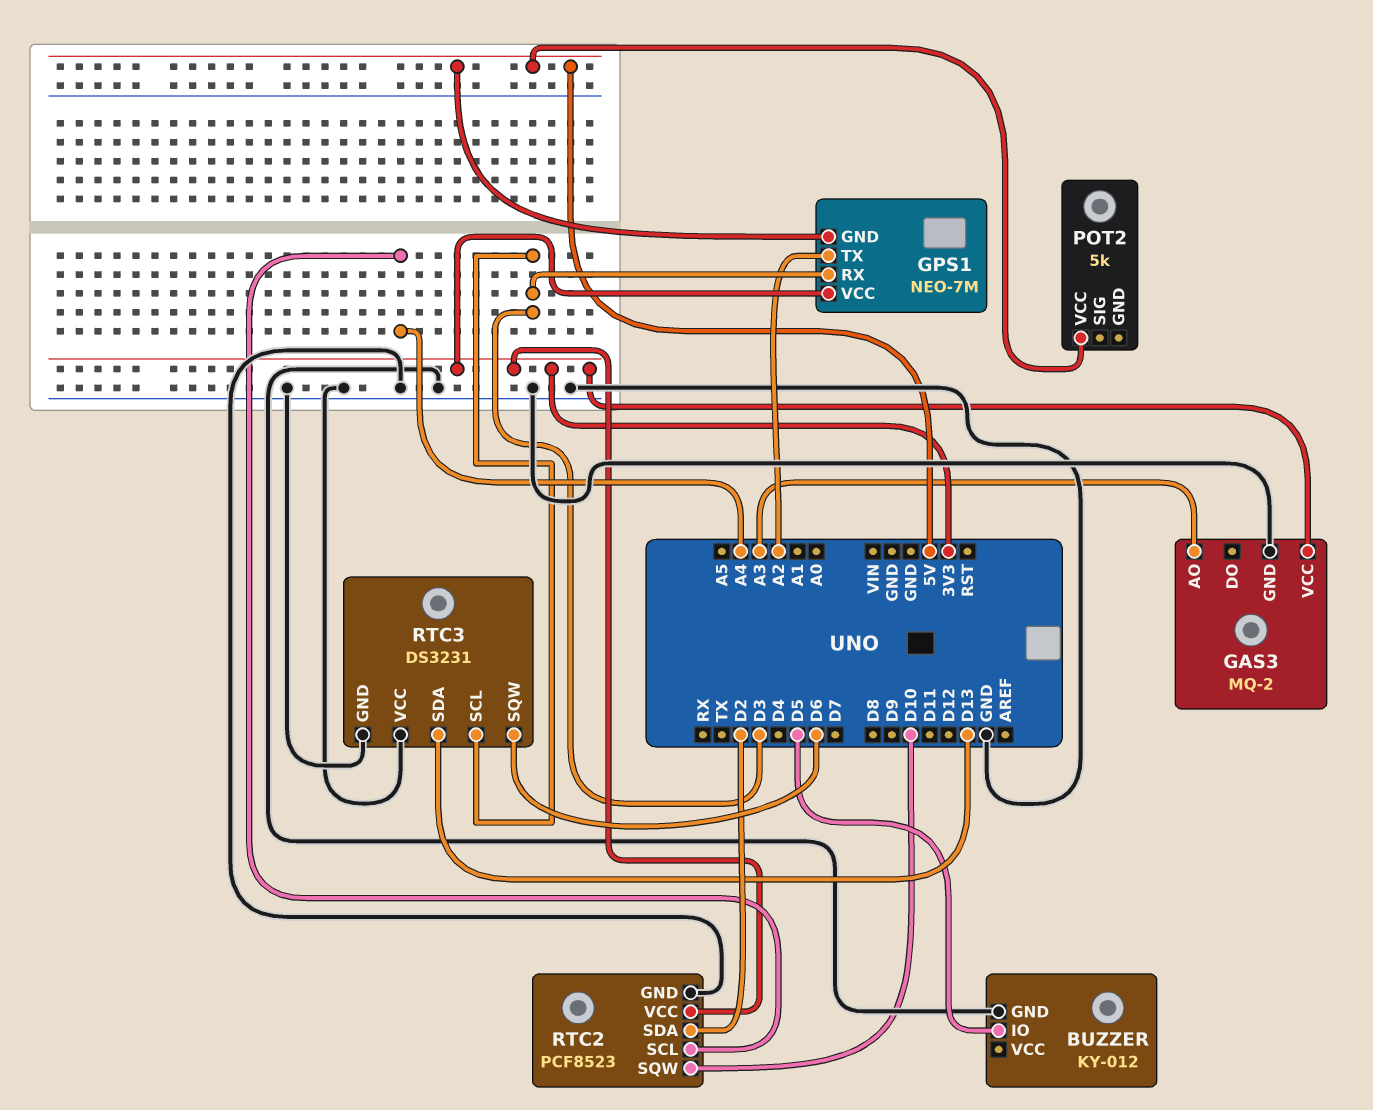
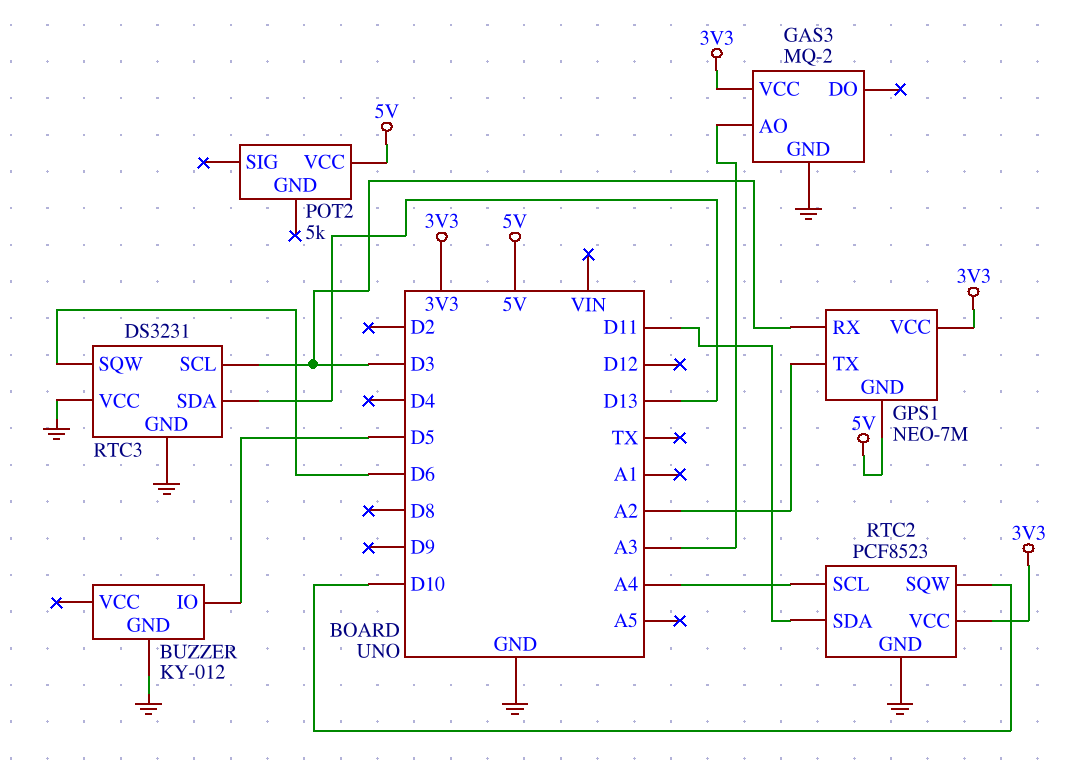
RTC2 pin SDA: D2 -> D11

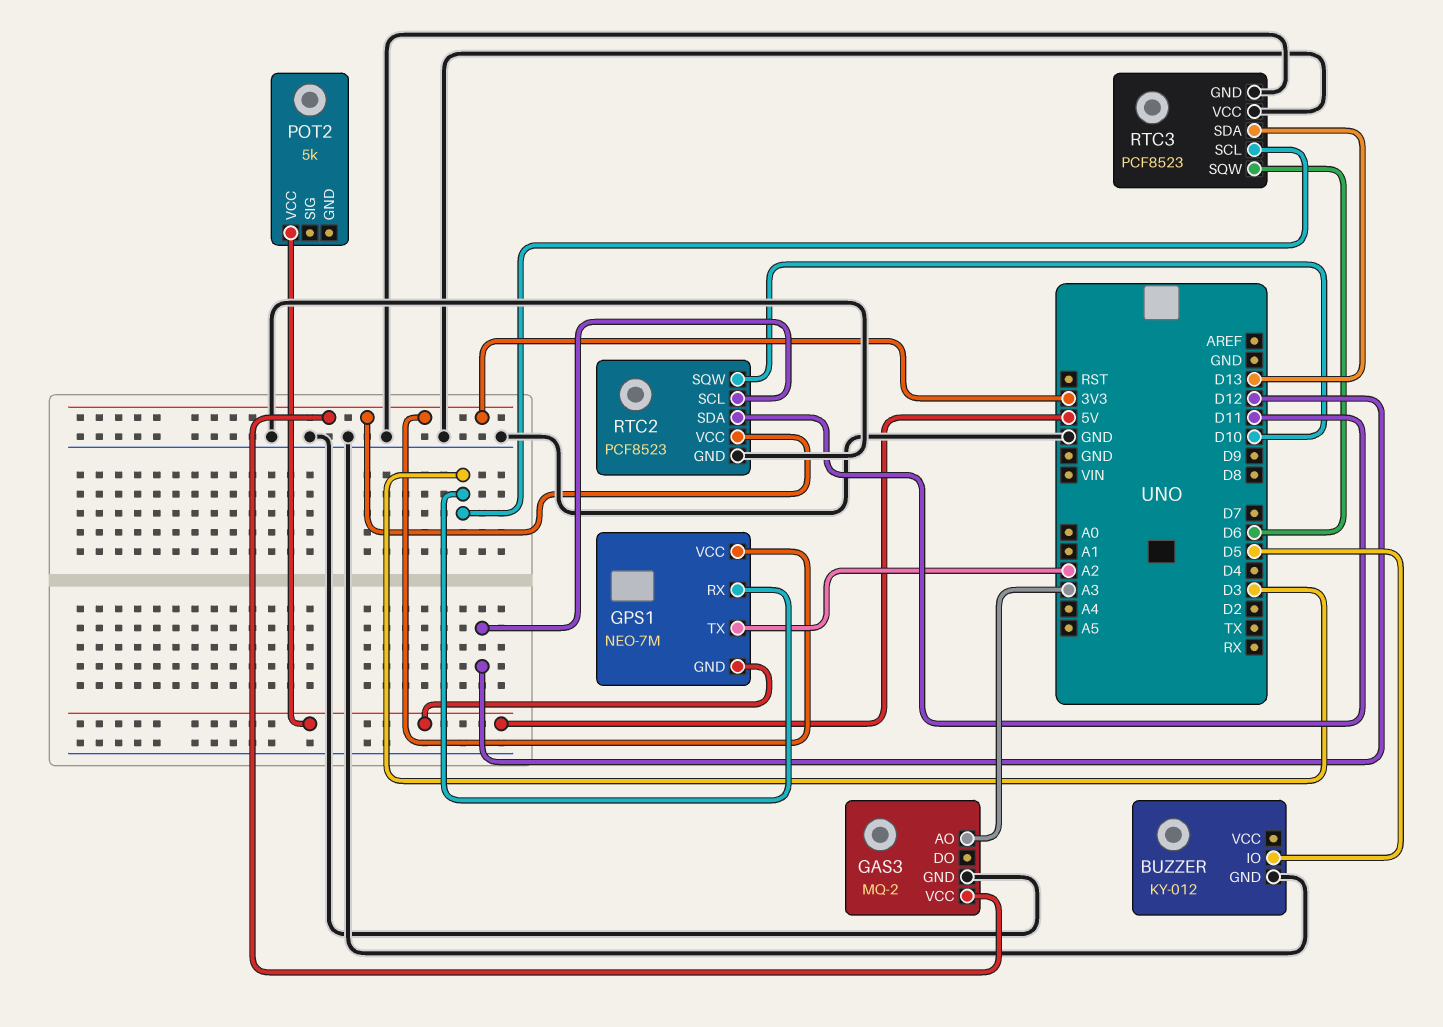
RTC2 pin SCL: A4 -> D12
RTC3: DS3231 -> PCF8523

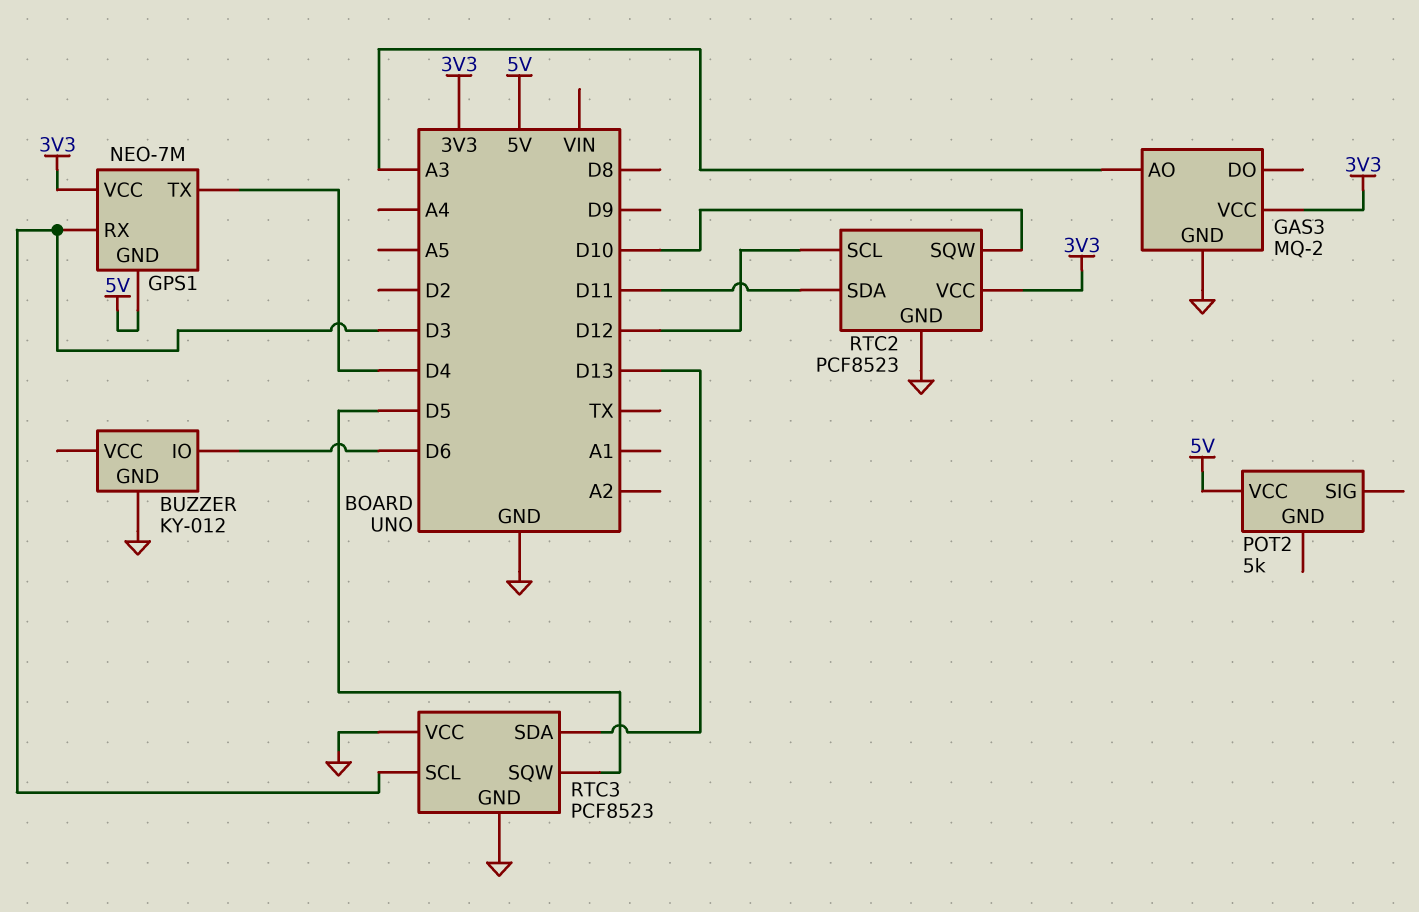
BUZZER pin IO: D5 -> D6
GPS1 pin TX: A2 -> D4
RTC3 pin SQW: D6 -> D5

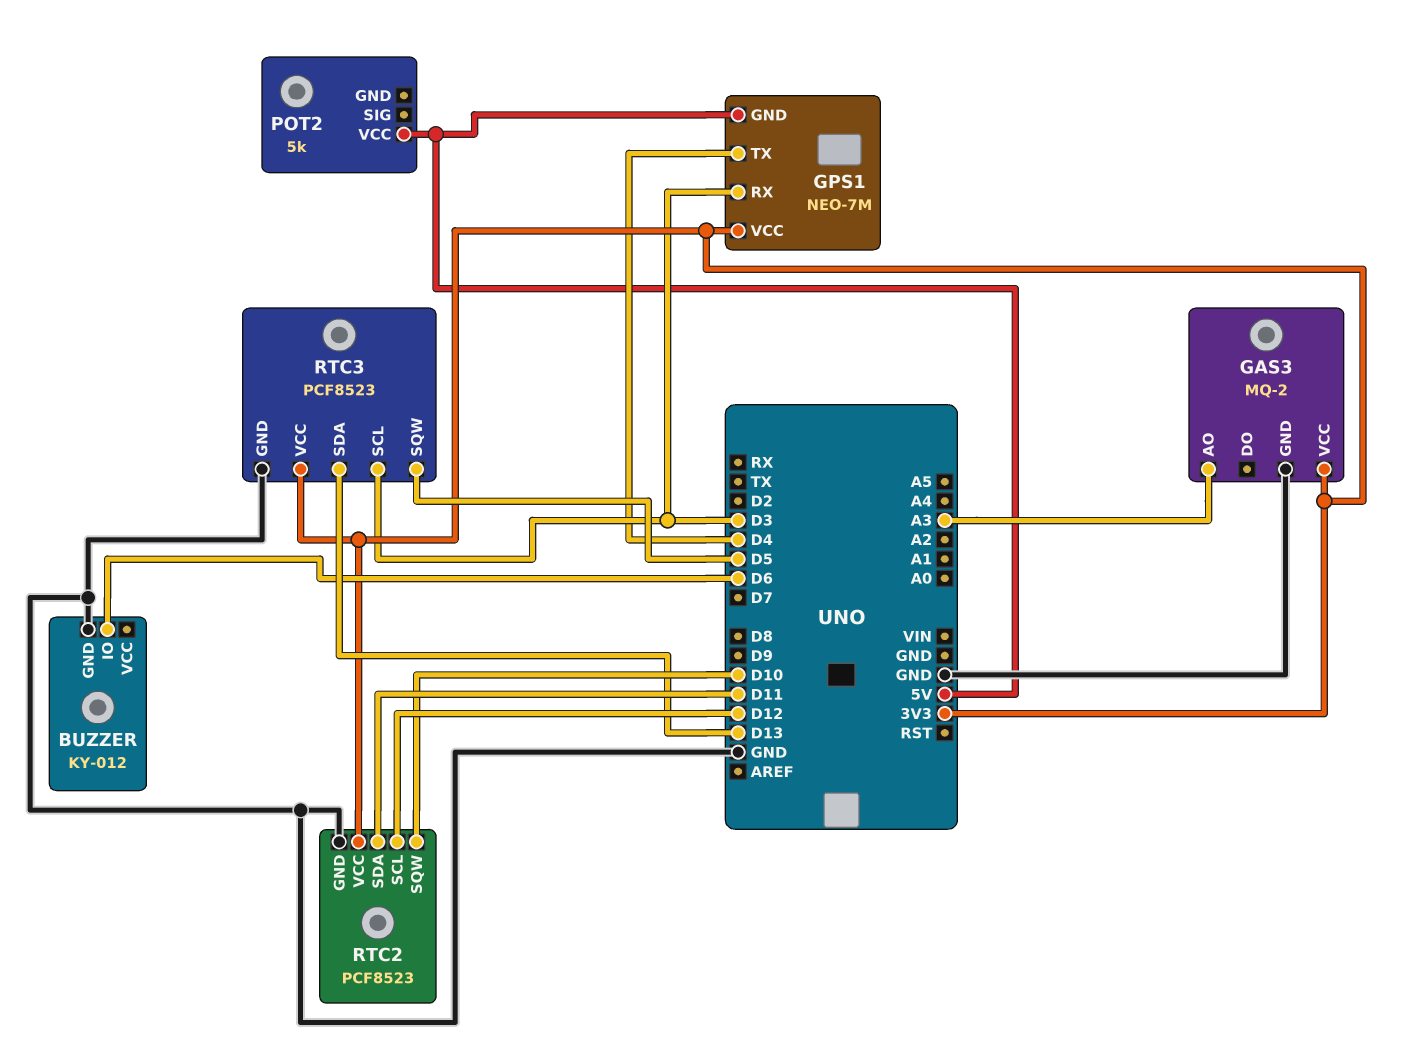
RTC3 pin VCC: GND -> 3V3

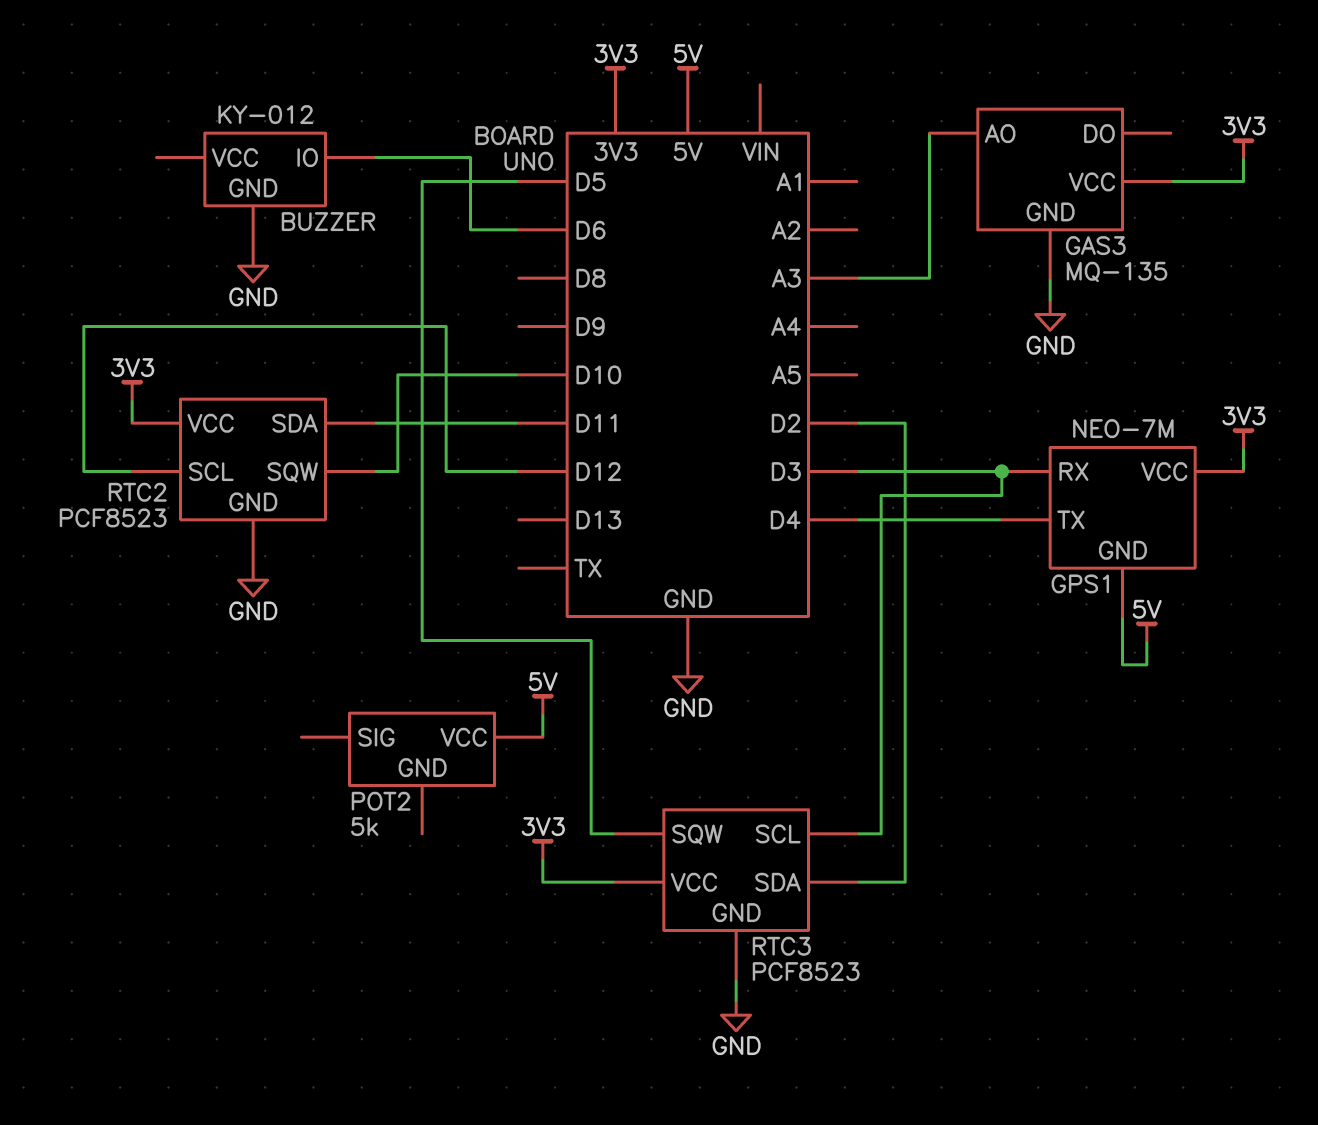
GAS3: MQ-2 -> MQ-135
RTC3 pin SDA: D13 -> D2

